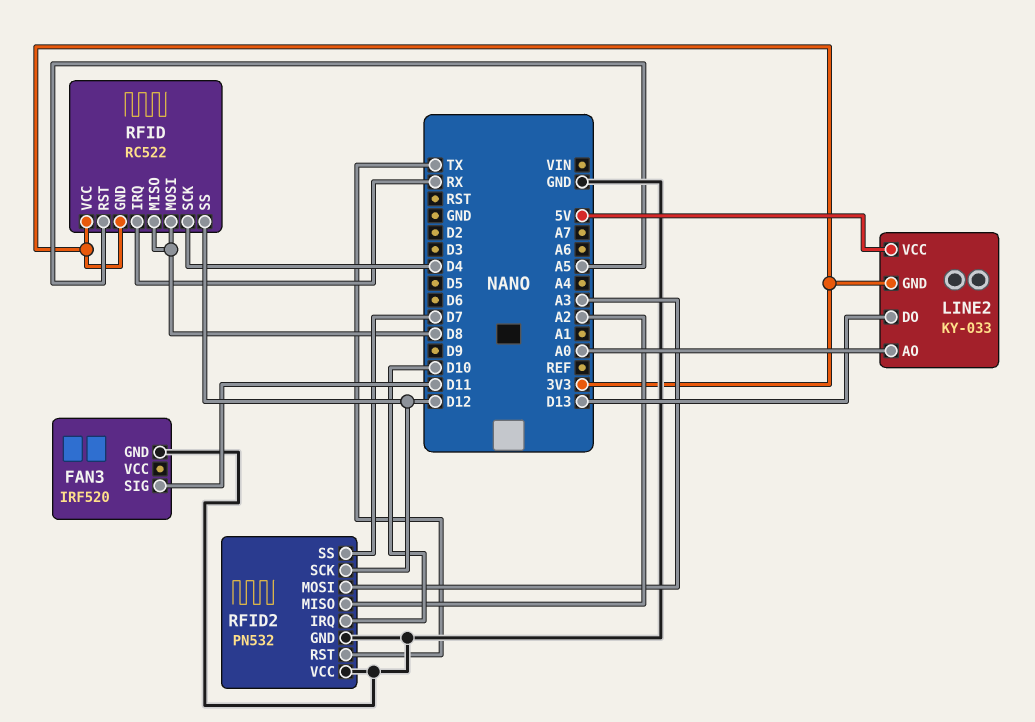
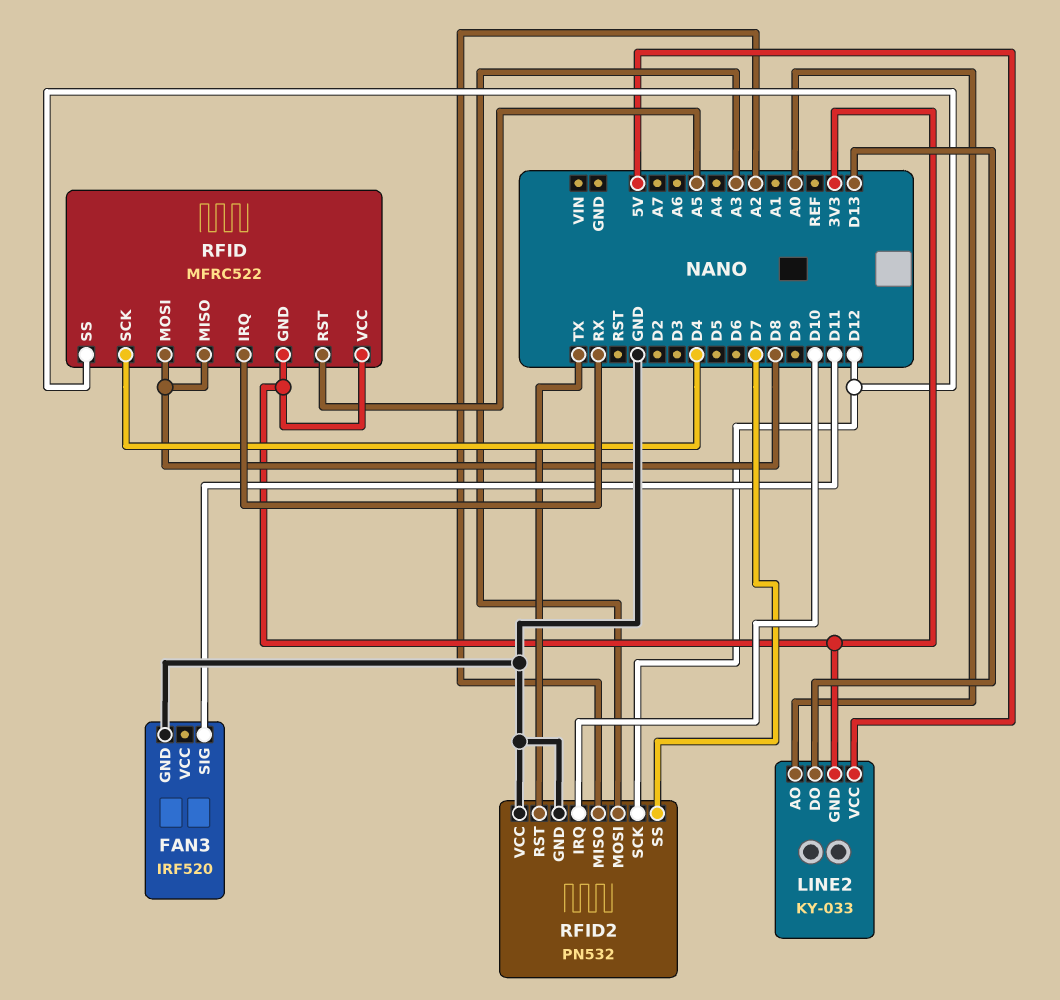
RFID: RC522 -> MFRC522

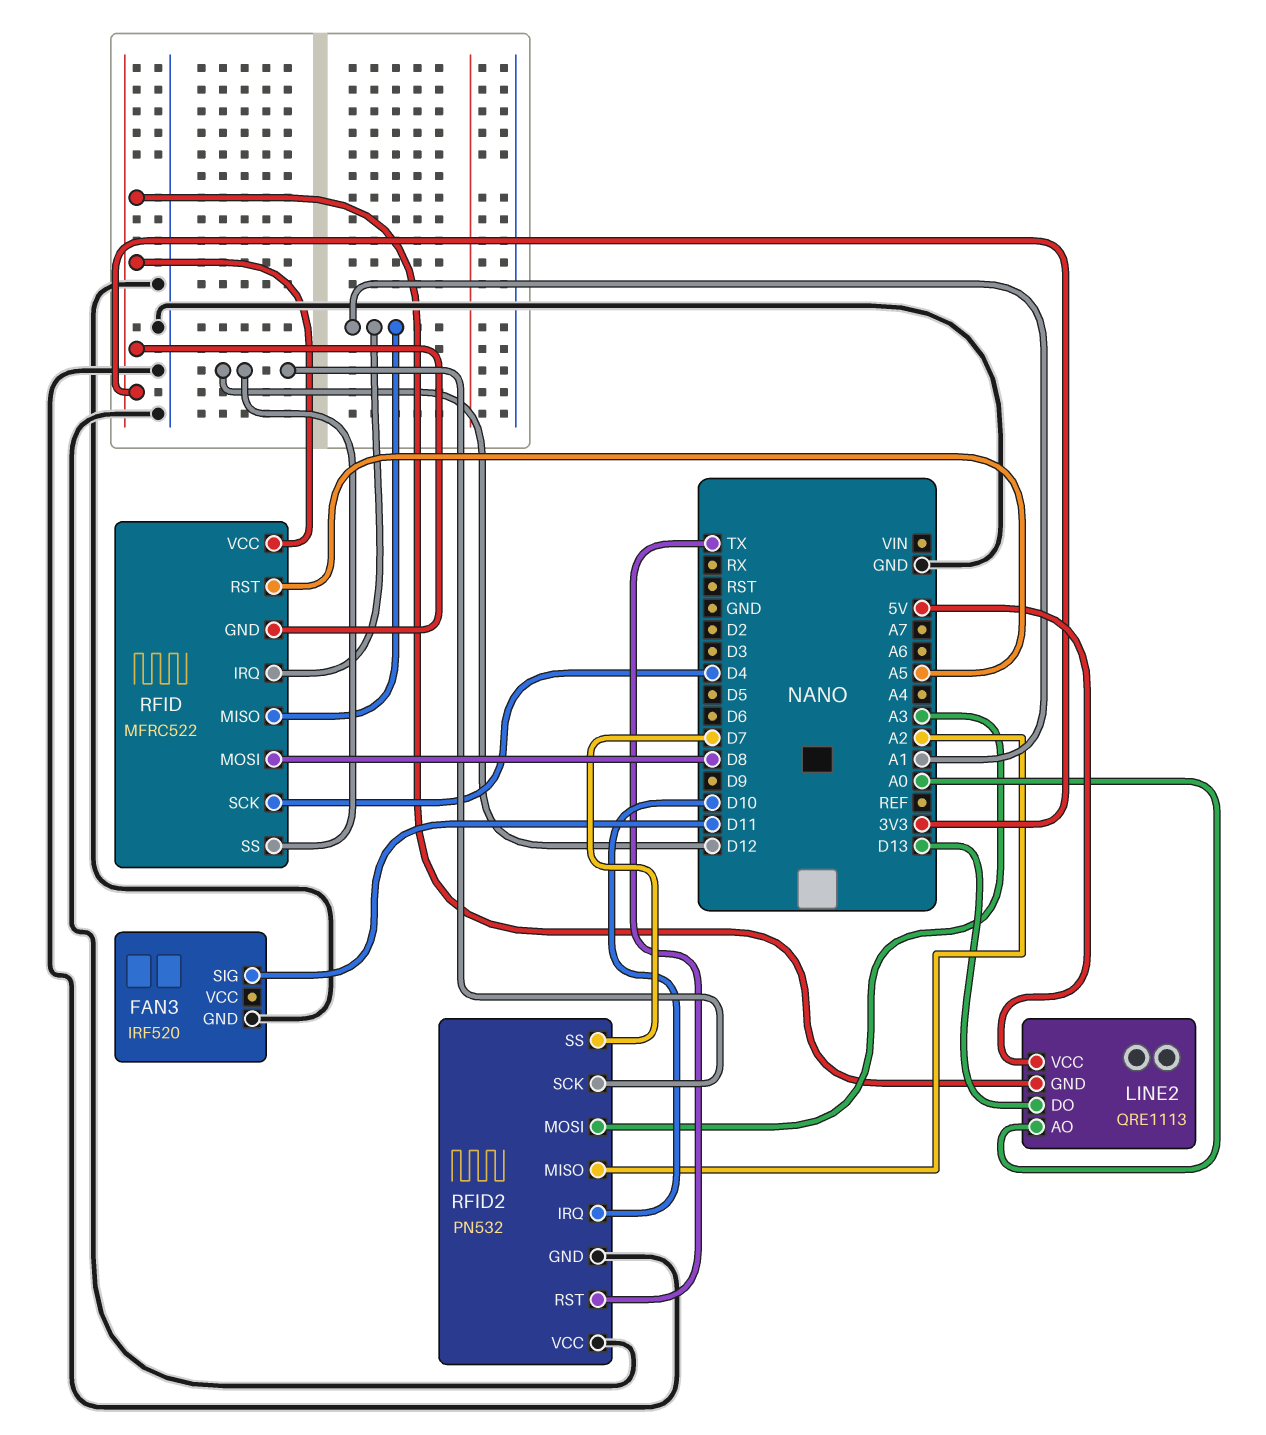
LINE2: KY-033 -> QRE1113
RFID pin IRQ: RX -> A1
RFID pin MISO: D8 -> A1

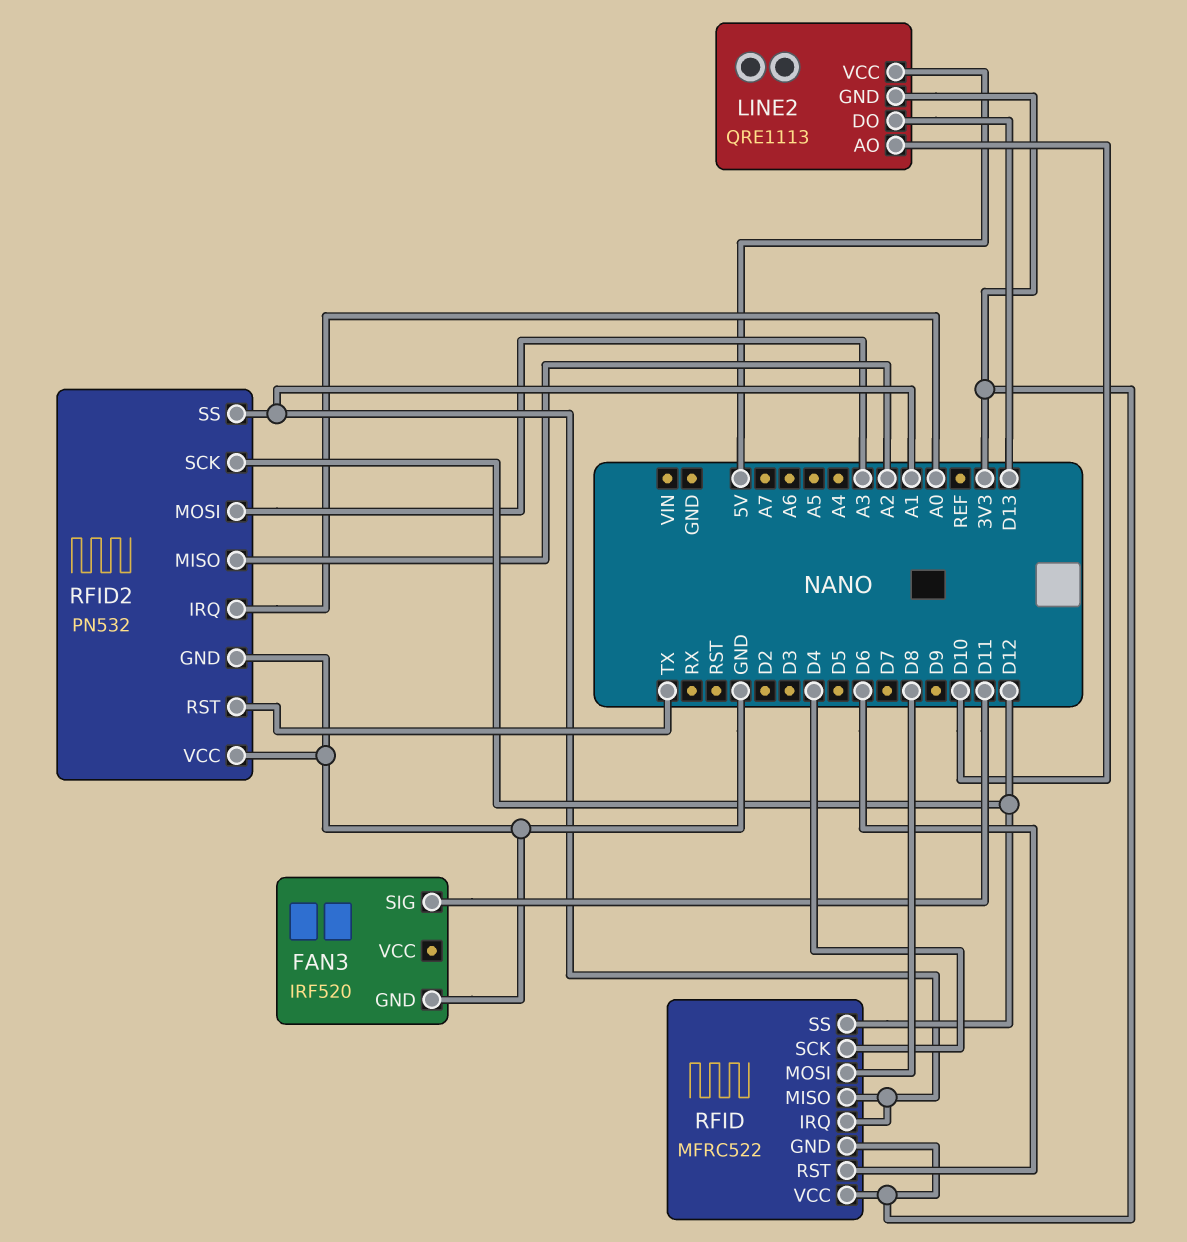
LINE2 pin AO: A0 -> D10
RFID pin RST: A5 -> D6
RFID2 pin IRQ: D10 -> A0
RFID2 pin SS: D7 -> A1

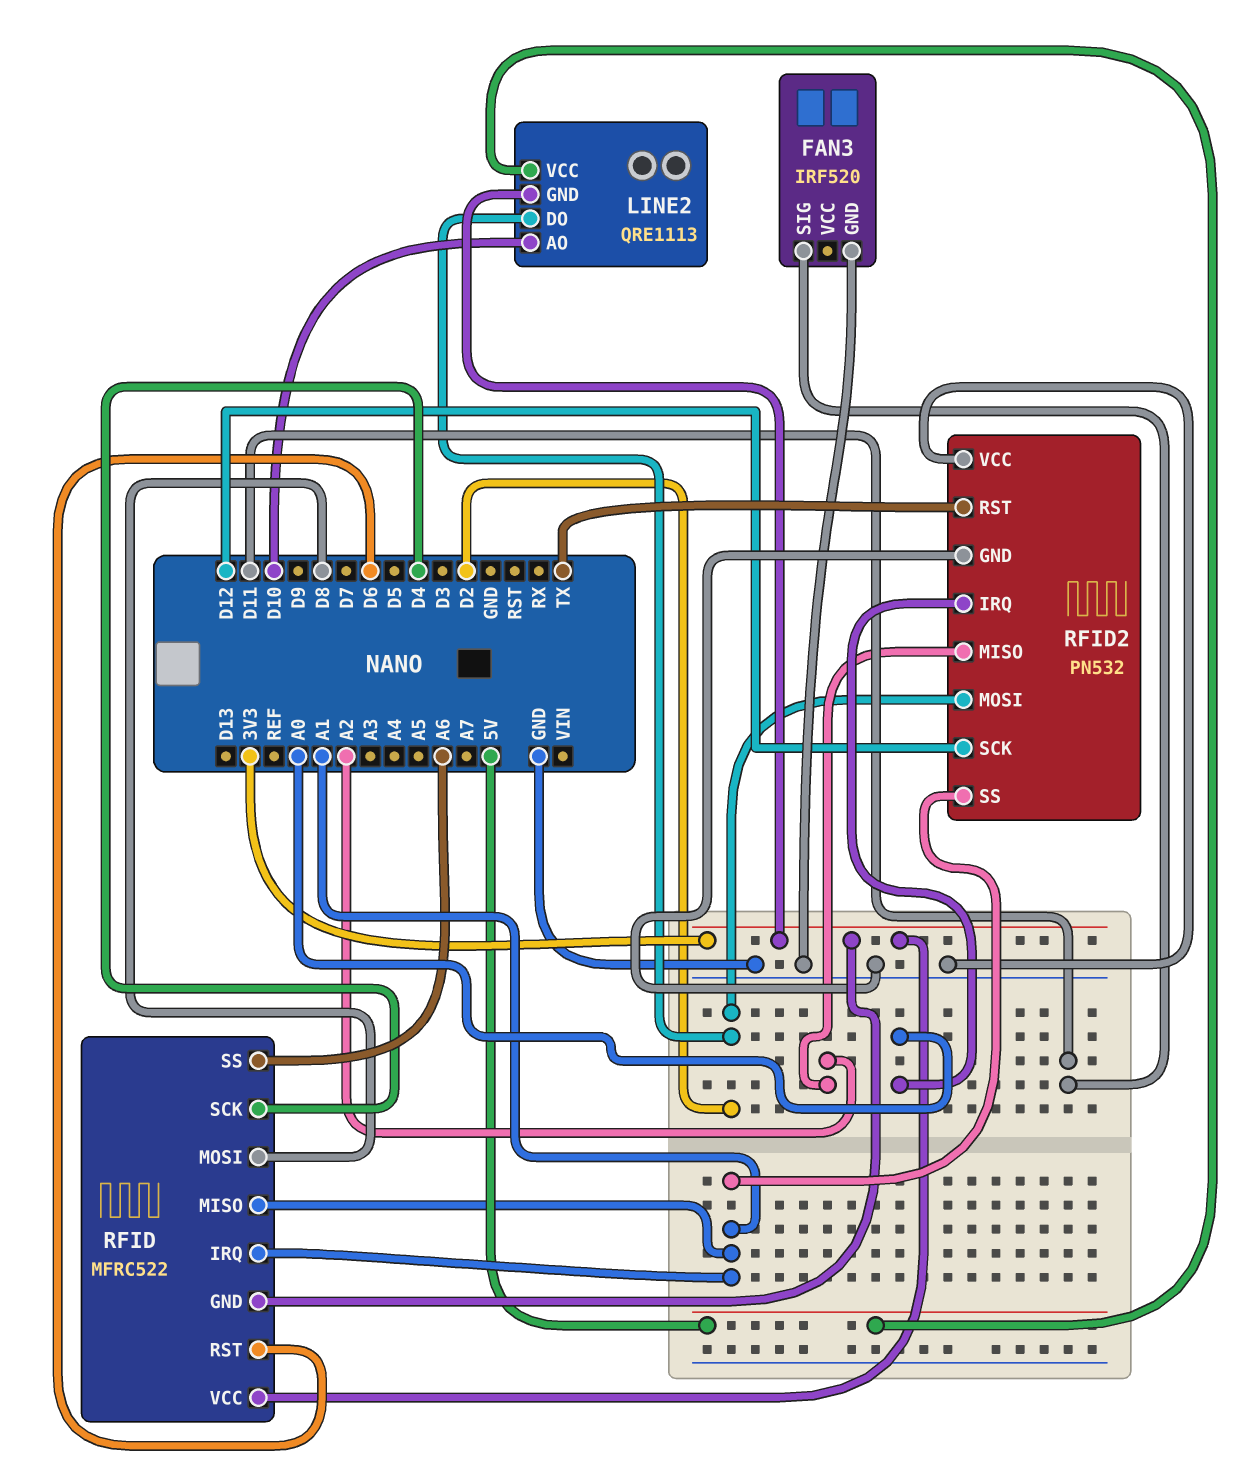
LINE2 pin DO: D13 -> D2
RFID pin SS: D12 -> A6
RFID2 pin MOSI: A3 -> D2

